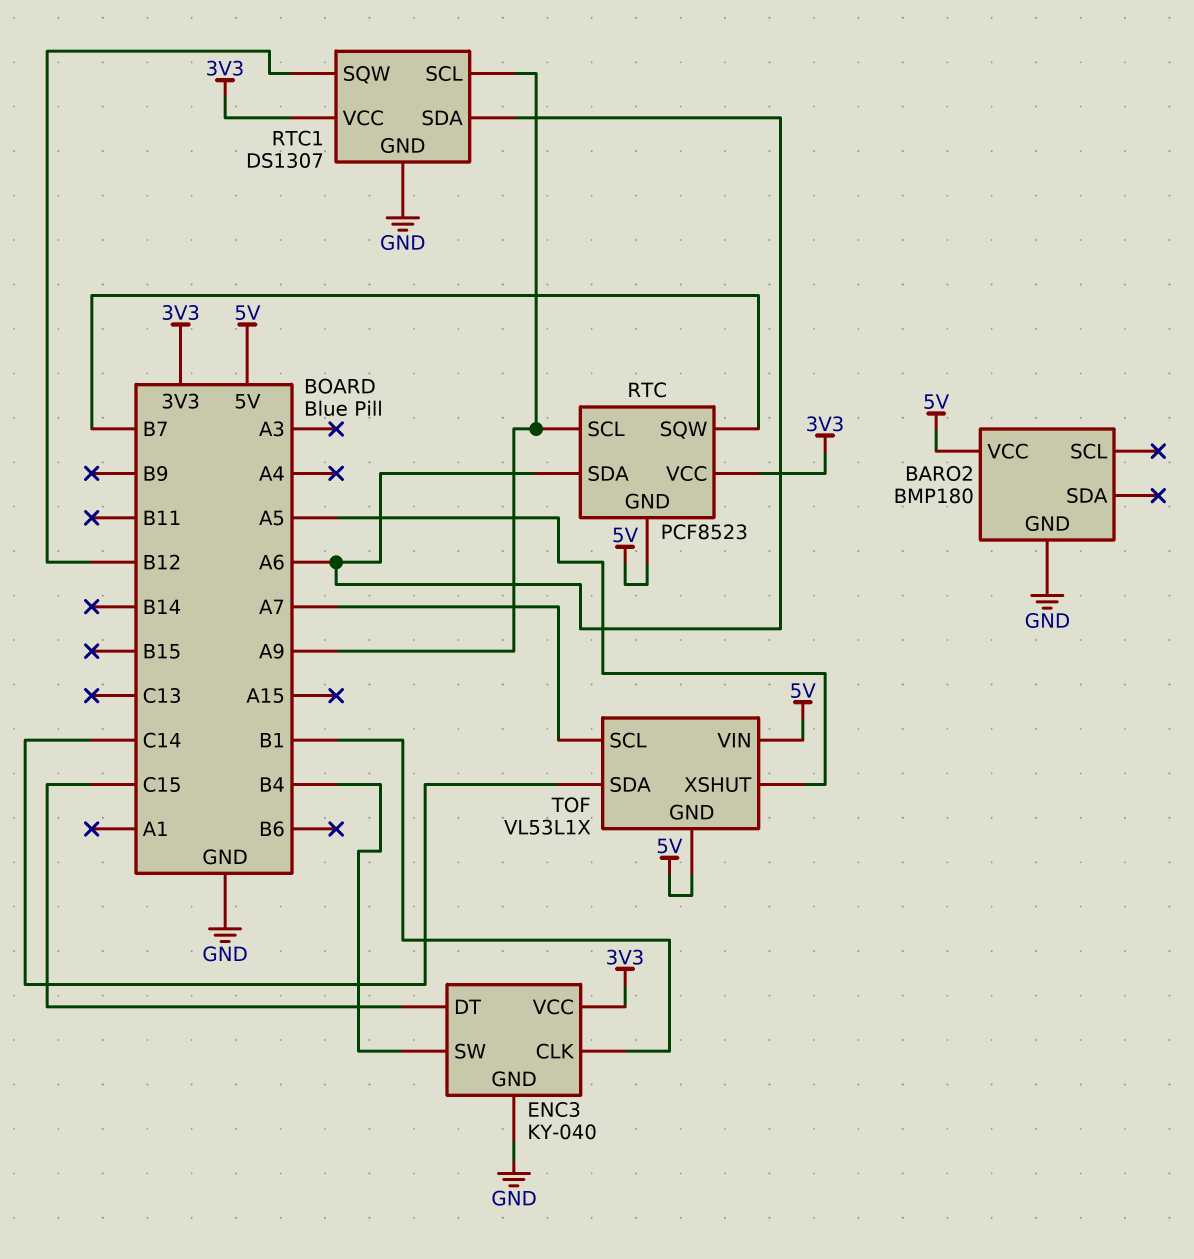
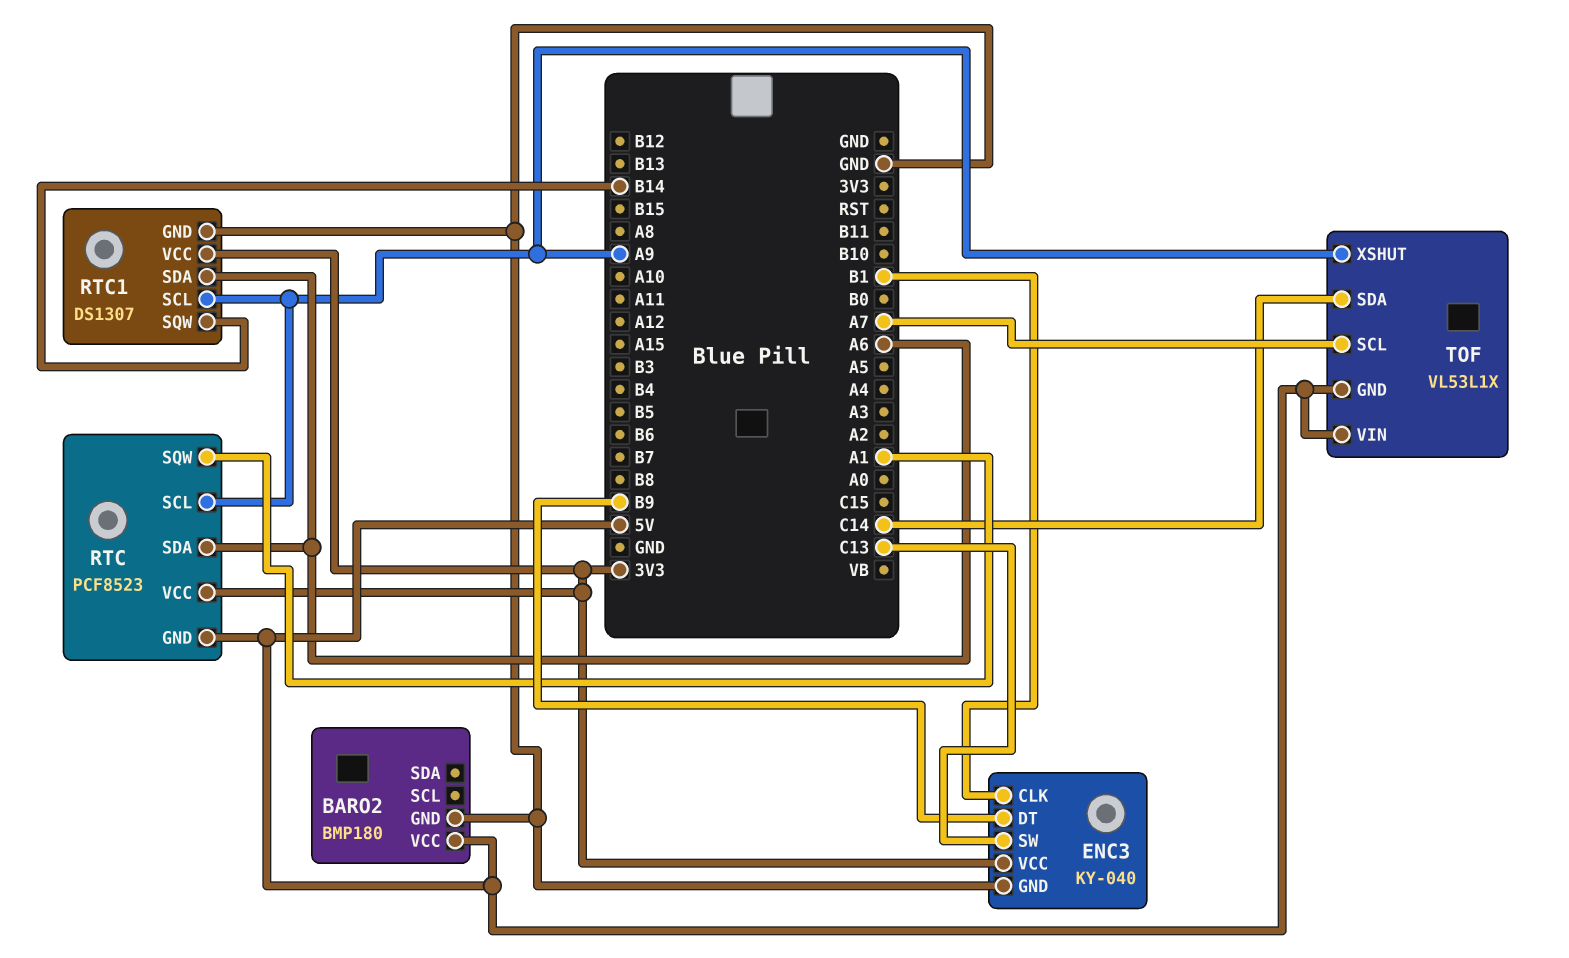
ENC3 pin DT: C15 -> B9
ENC3 pin SW: B4 -> C13
RTC pin SQW: B7 -> A1
RTC1 pin SQW: B12 -> B14
TOF pin XSHUT: A5 -> A9

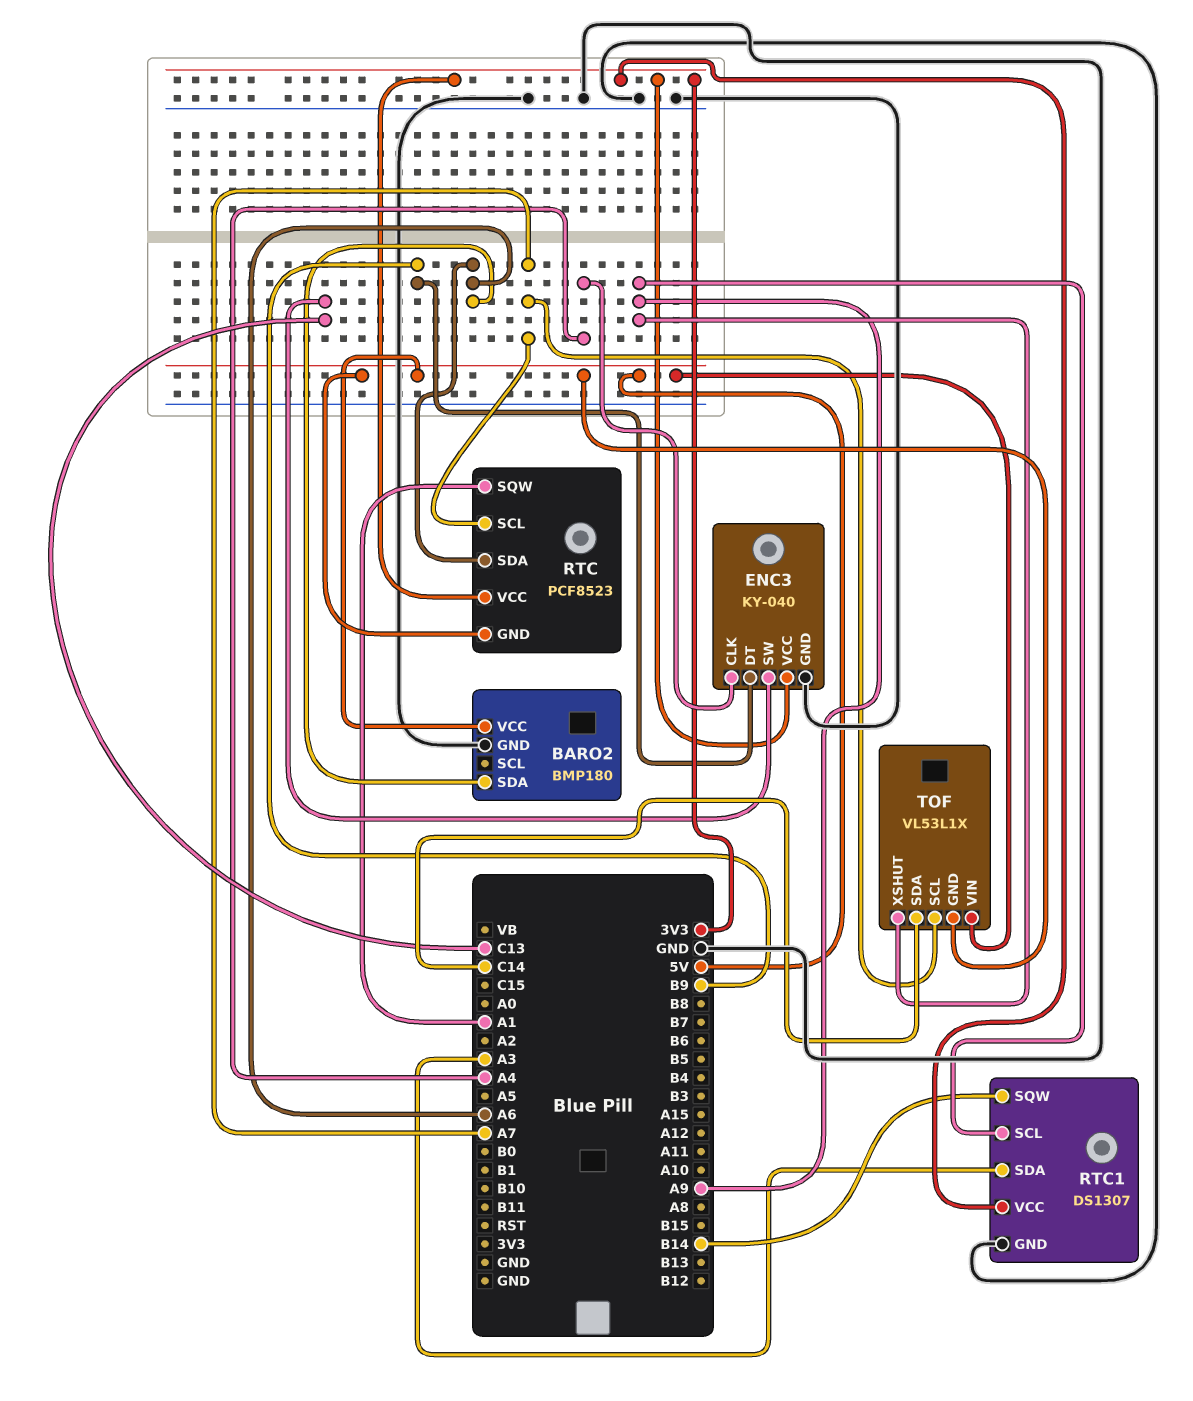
BARO2 pin SDA: none -> A6
ENC3 pin CLK: B1 -> A4
RTC pin SCL: A9 -> A7
RTC1 pin SDA: A6 -> A3

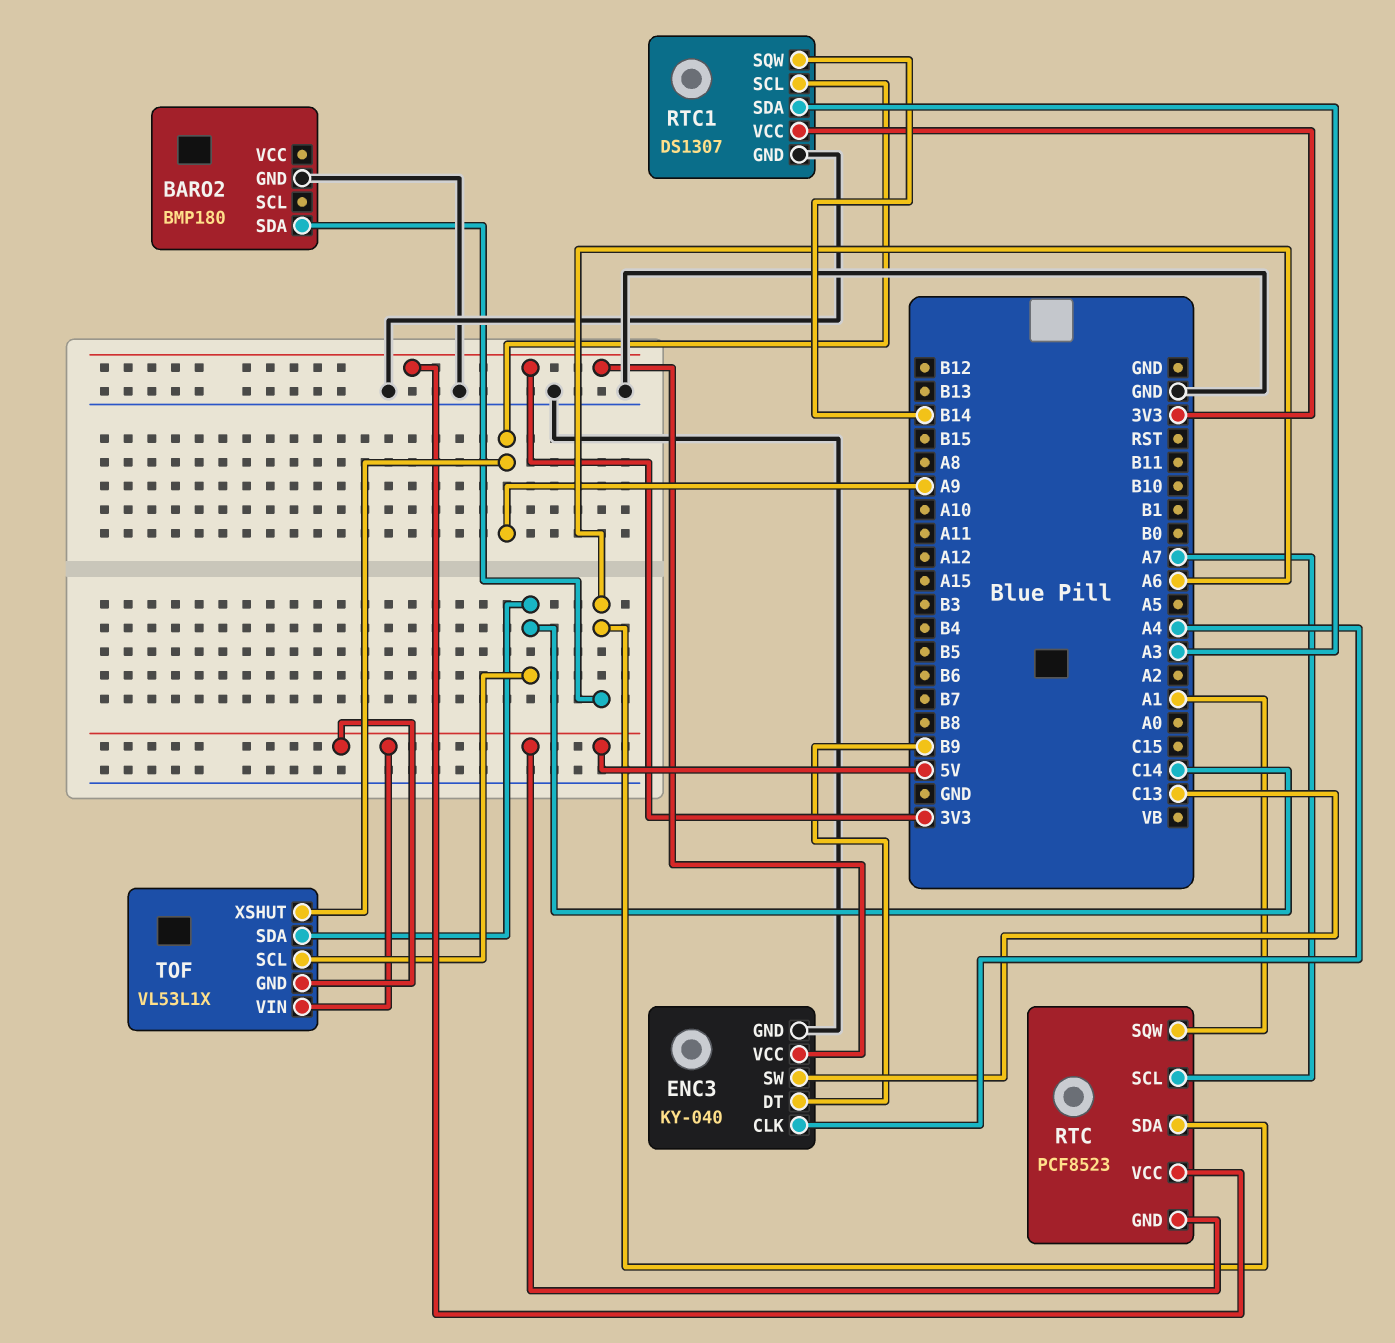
BARO2 pin VCC: 5V -> none
TOF pin SCL: A7 -> C14

